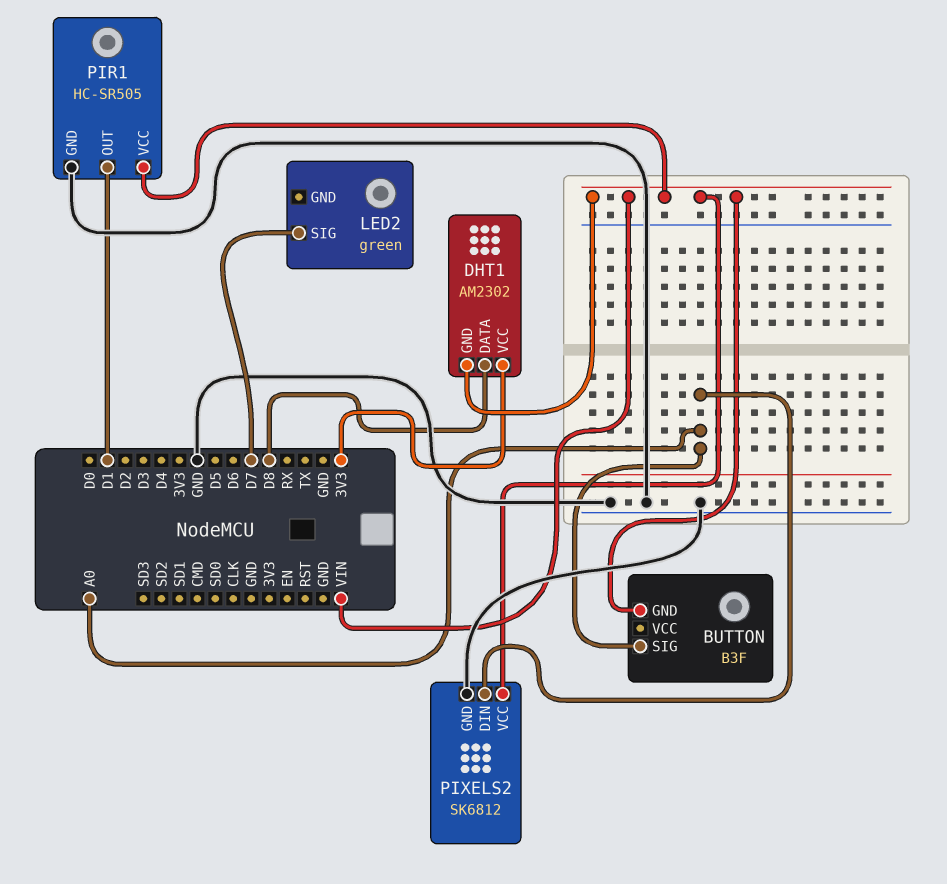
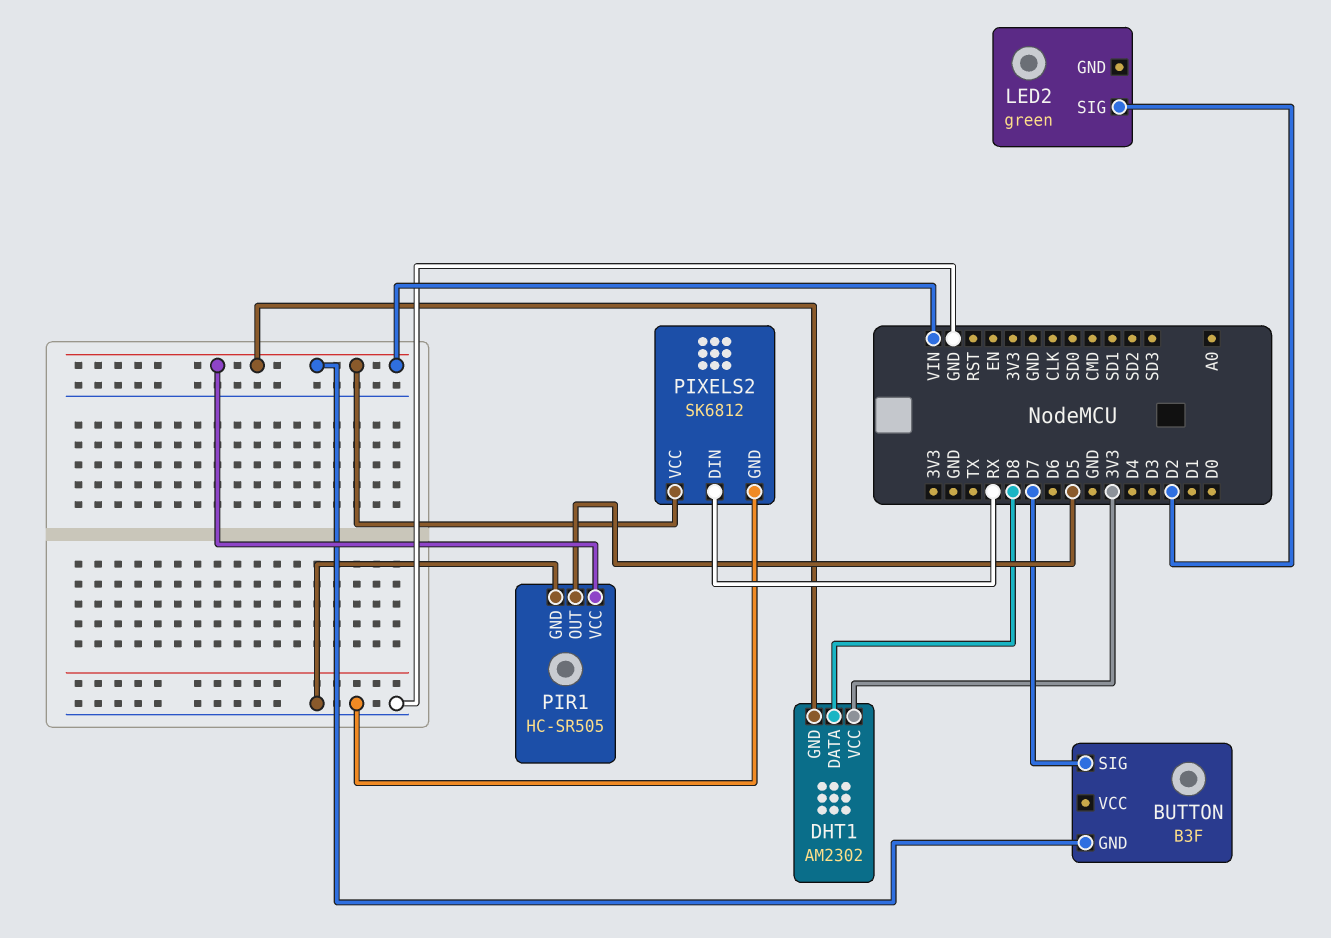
BUTTON pin SIG: A0 -> D7
LED2 pin SIG: D7 -> D2
PIR1 pin OUT: D1 -> D5
PIXELS2 pin DIN: A0 -> RX

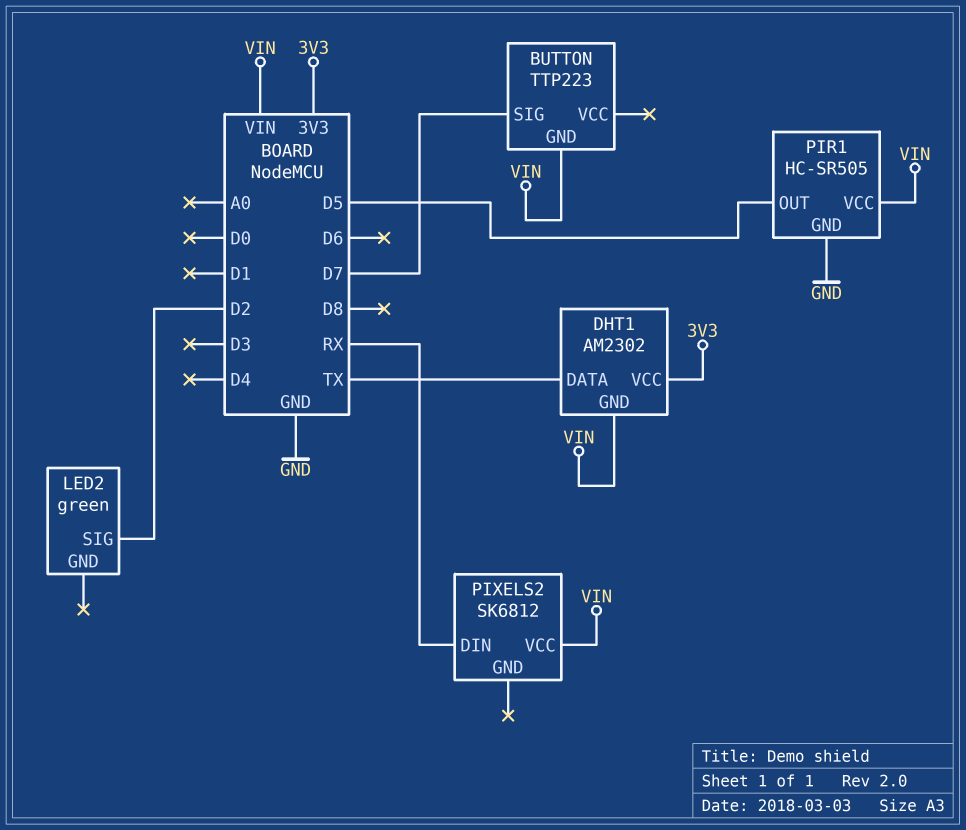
BUTTON: B3F -> TTP223
DHT1 pin DATA: D8 -> TX
PIXELS2 pin GND: GND -> none

